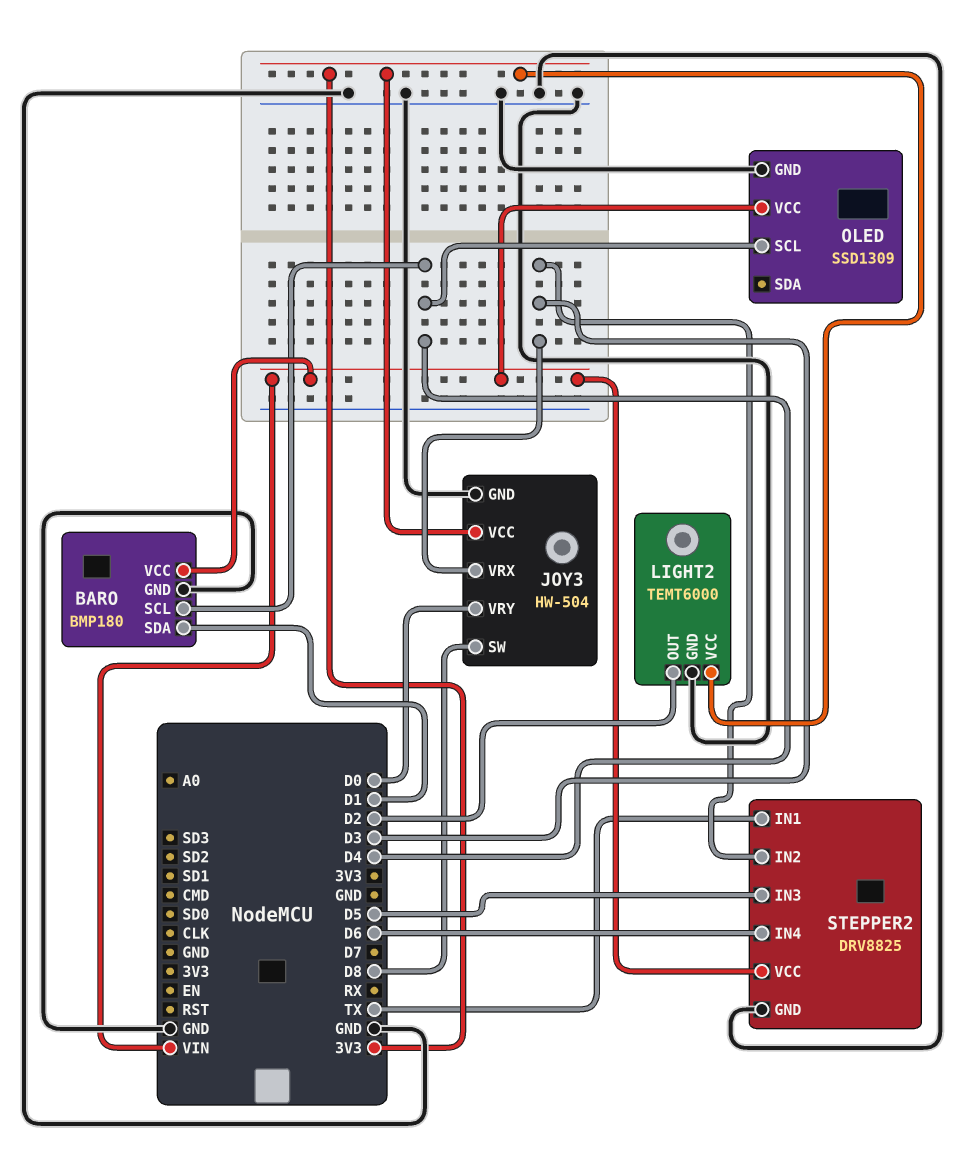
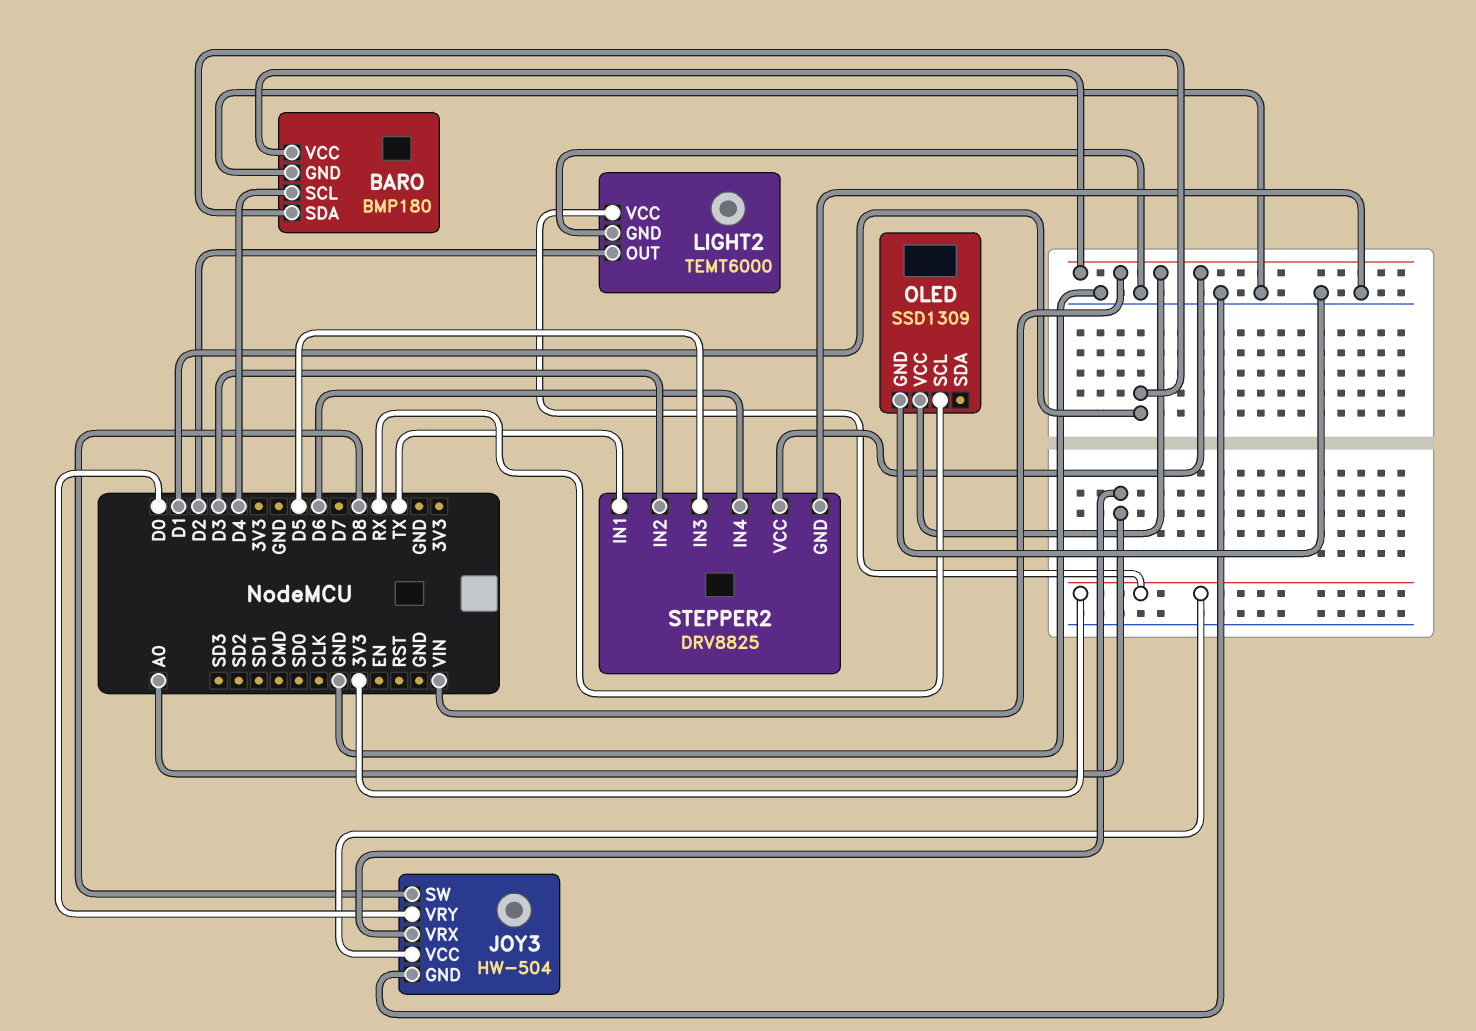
JOY3 pin VRX: D3 -> A0
OLED pin SCL: D4 -> RX

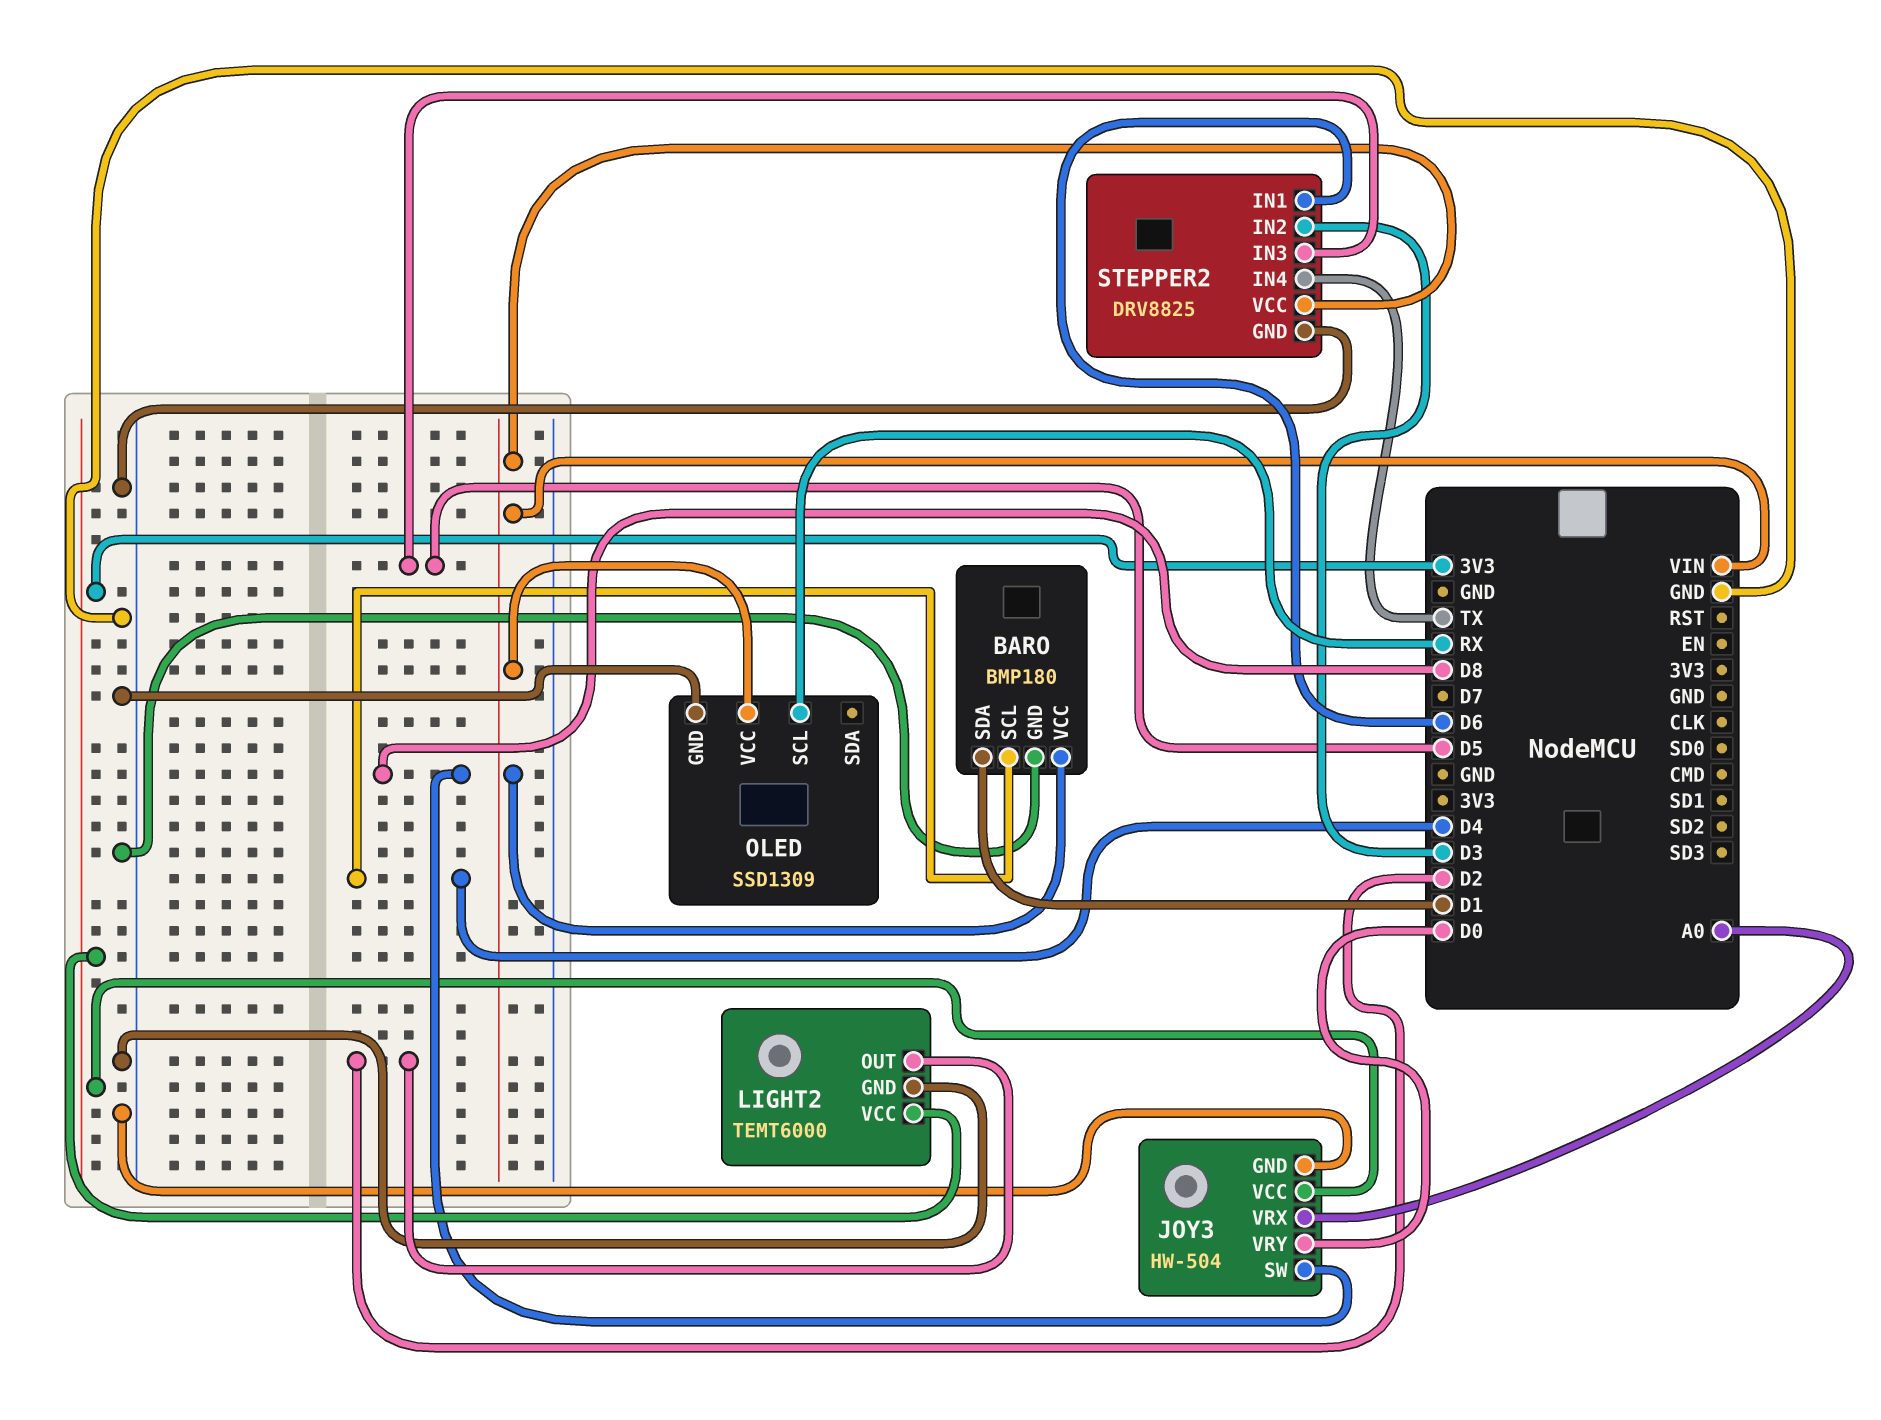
STEPPER2 pin IN1: TX -> D6
STEPPER2 pin IN4: D6 -> TX

